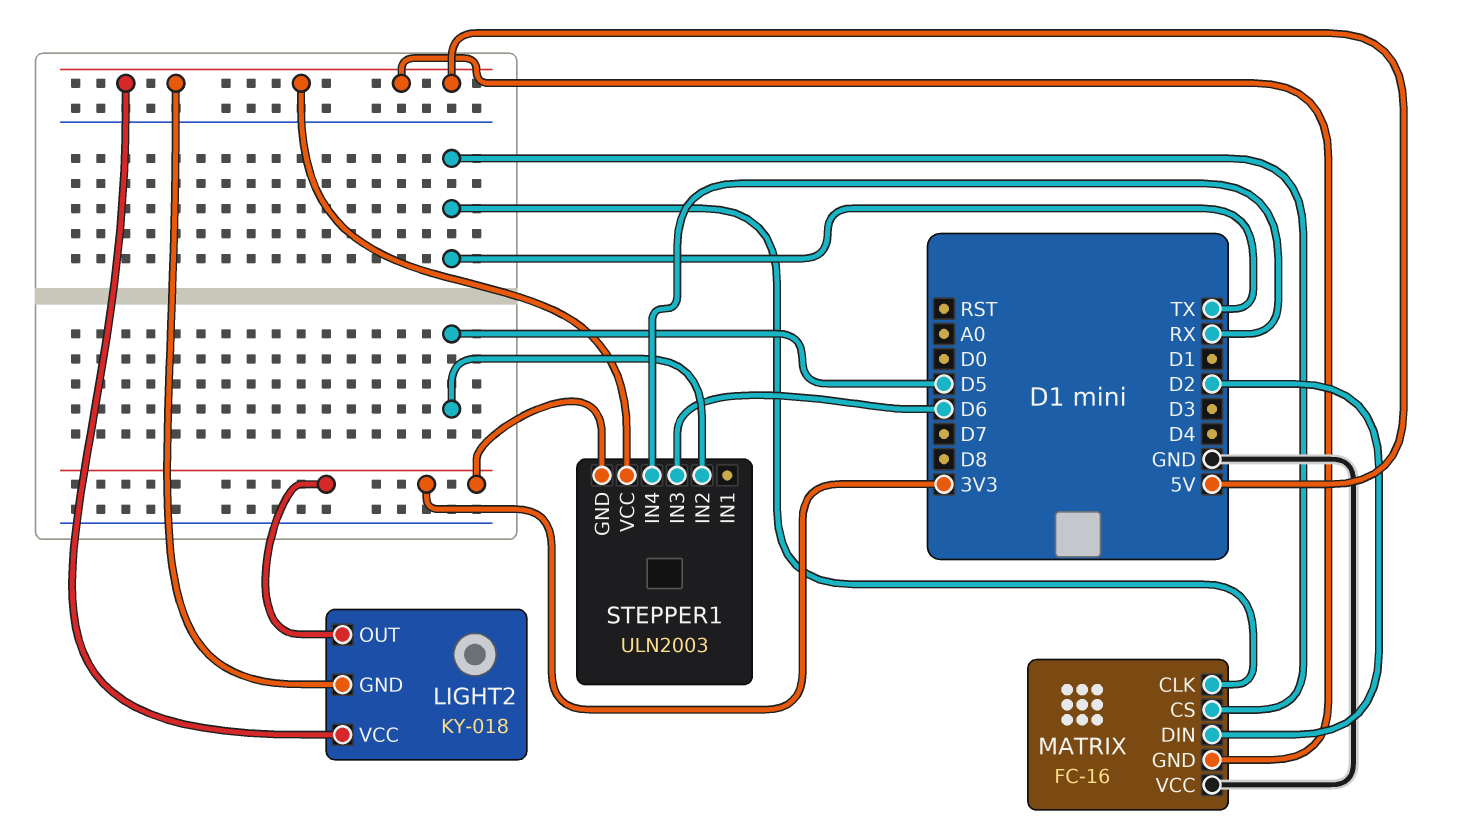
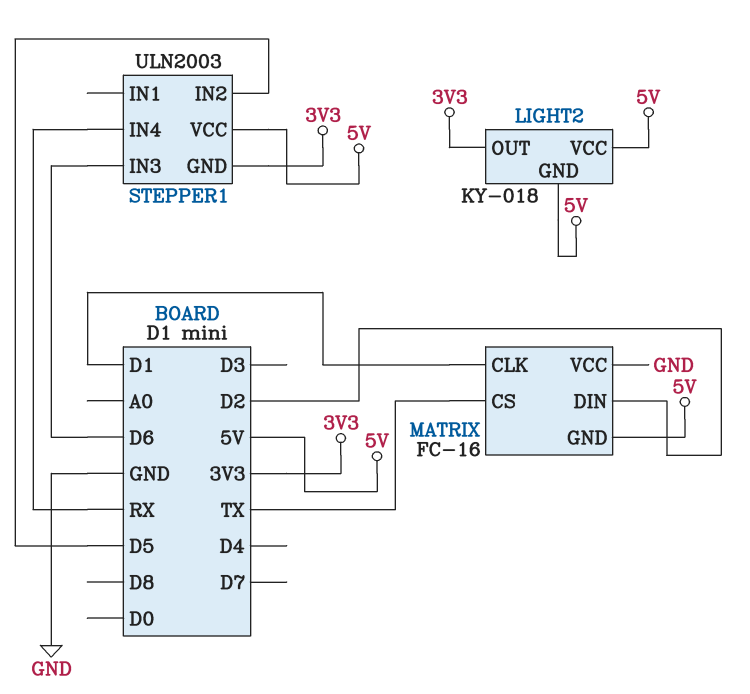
MATRIX pin CLK: TX -> D1

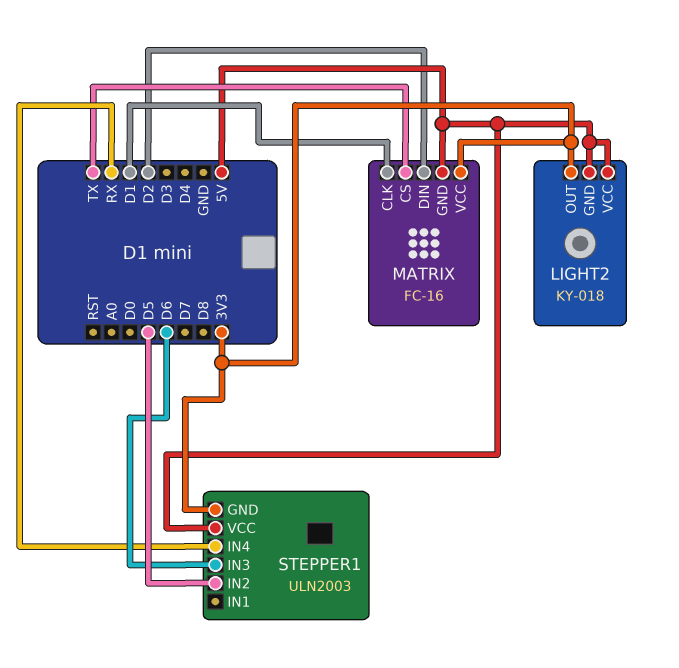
MATRIX pin VCC: GND -> 3V3

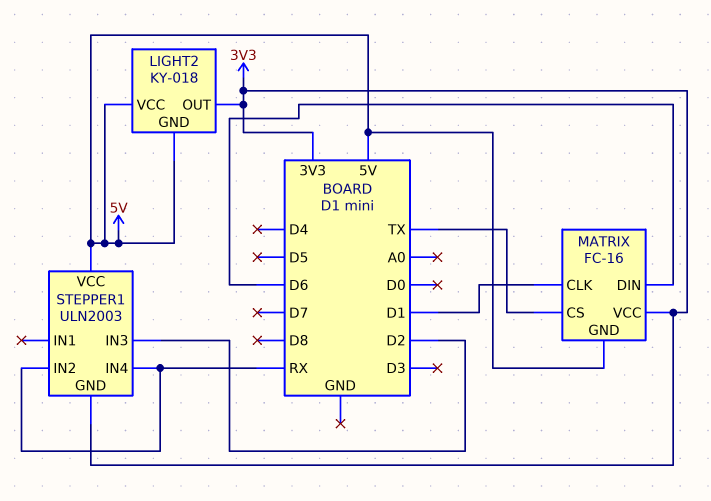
MATRIX pin DIN: D2 -> D6
STEPPER1 pin IN2: D5 -> RX
STEPPER1 pin IN3: D6 -> D2

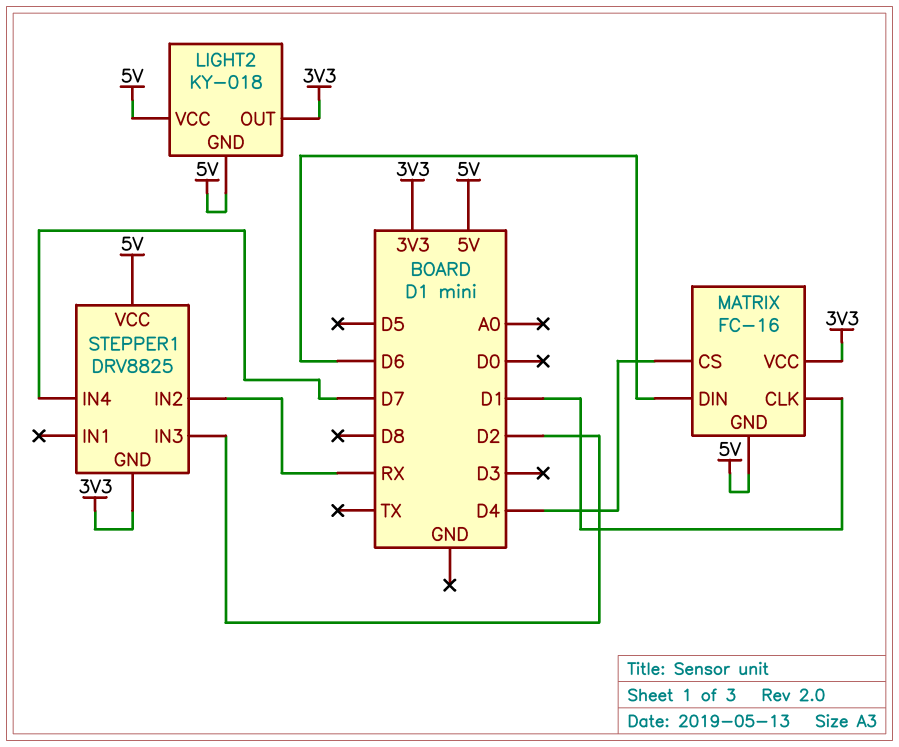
MATRIX pin CS: TX -> D4
STEPPER1: ULN2003 -> DRV8825
STEPPER1 pin IN4: RX -> D7

